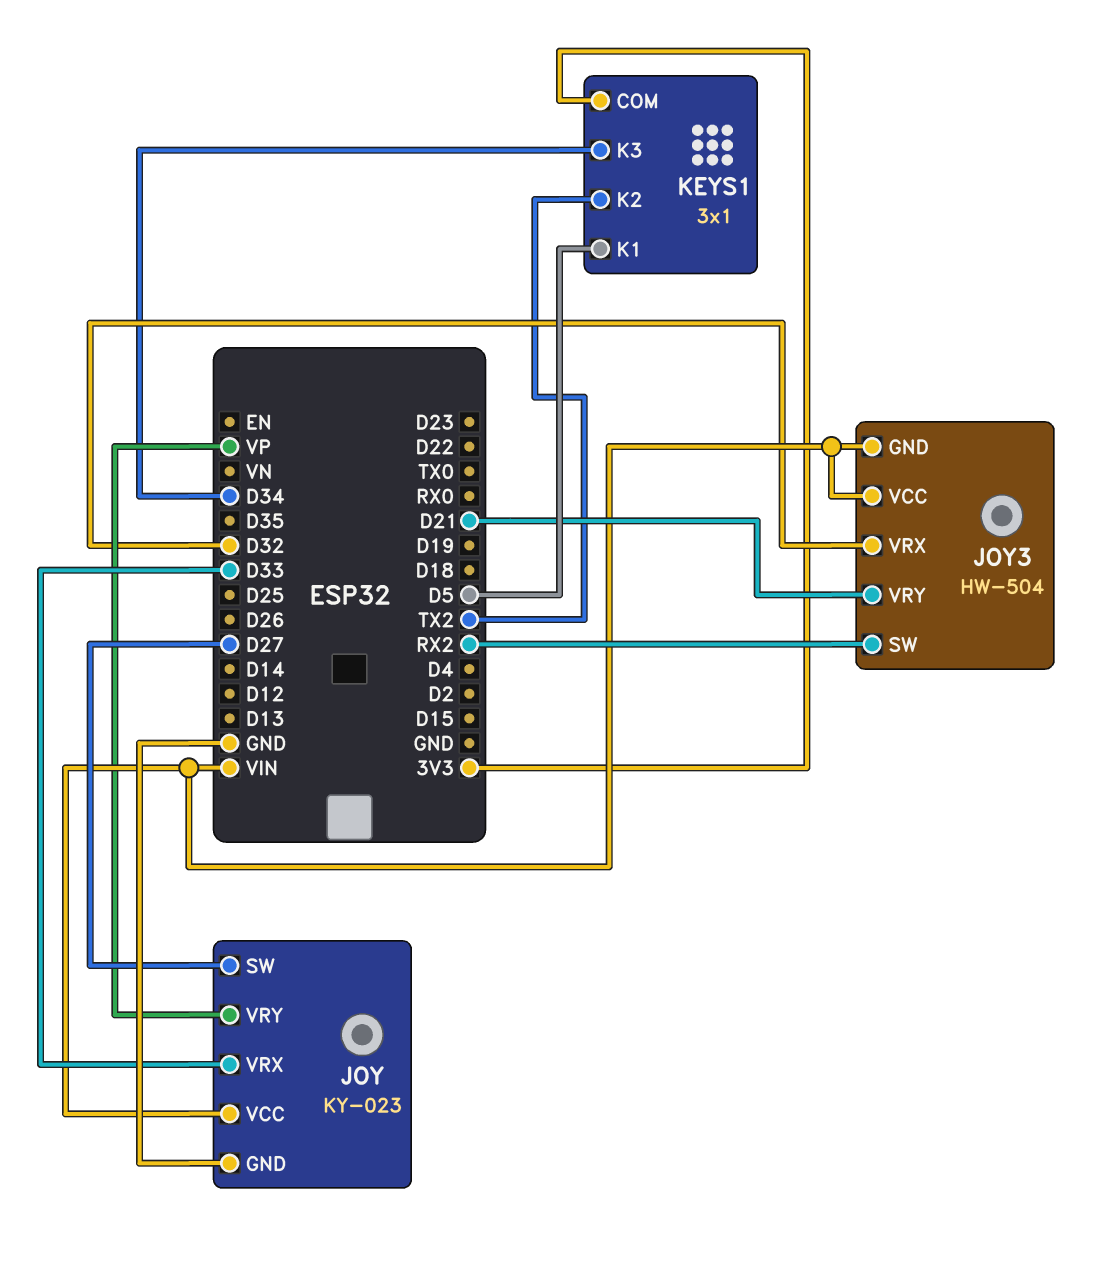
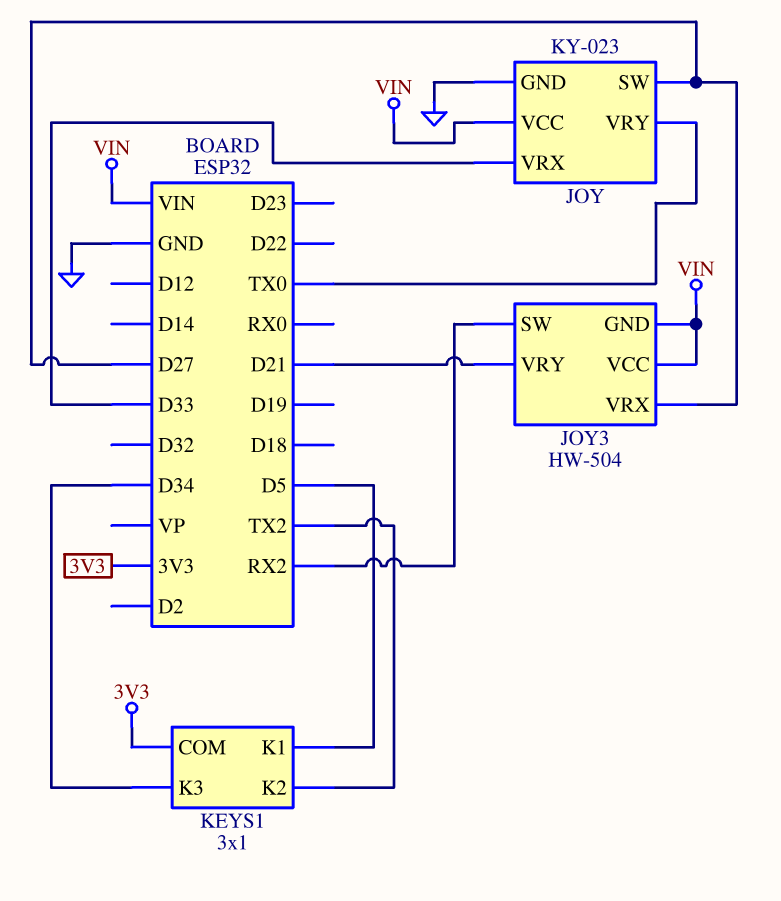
JOY pin VRY: VP -> TX0
JOY3 pin VRX: D32 -> D27

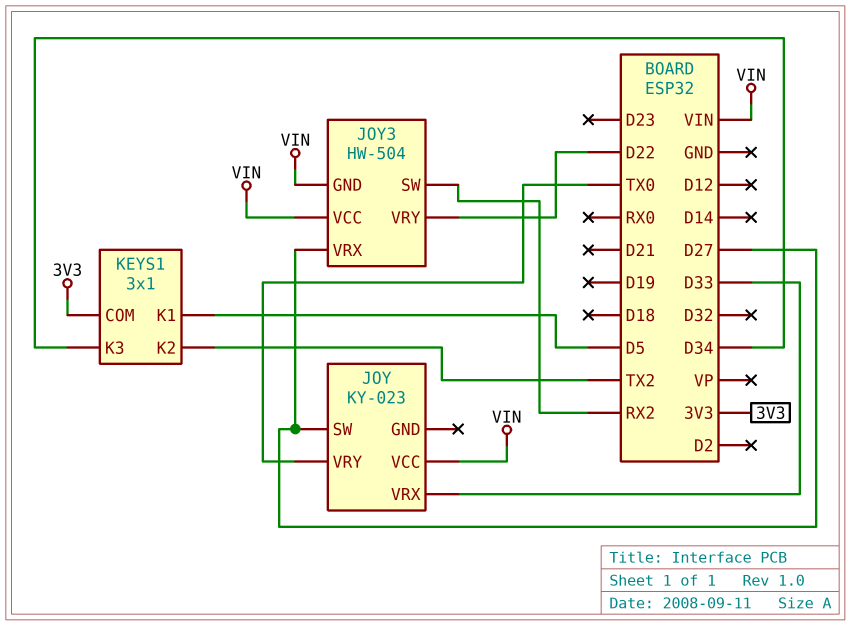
JOY pin GND: GND -> none
JOY3 pin VRY: D21 -> D22

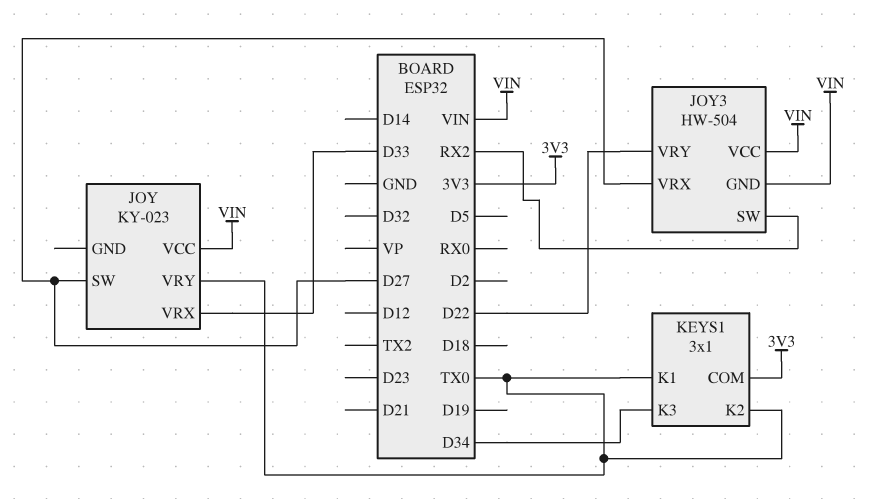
KEYS1 pin K1: D5 -> TX0
KEYS1 pin K2: TX2 -> TX0

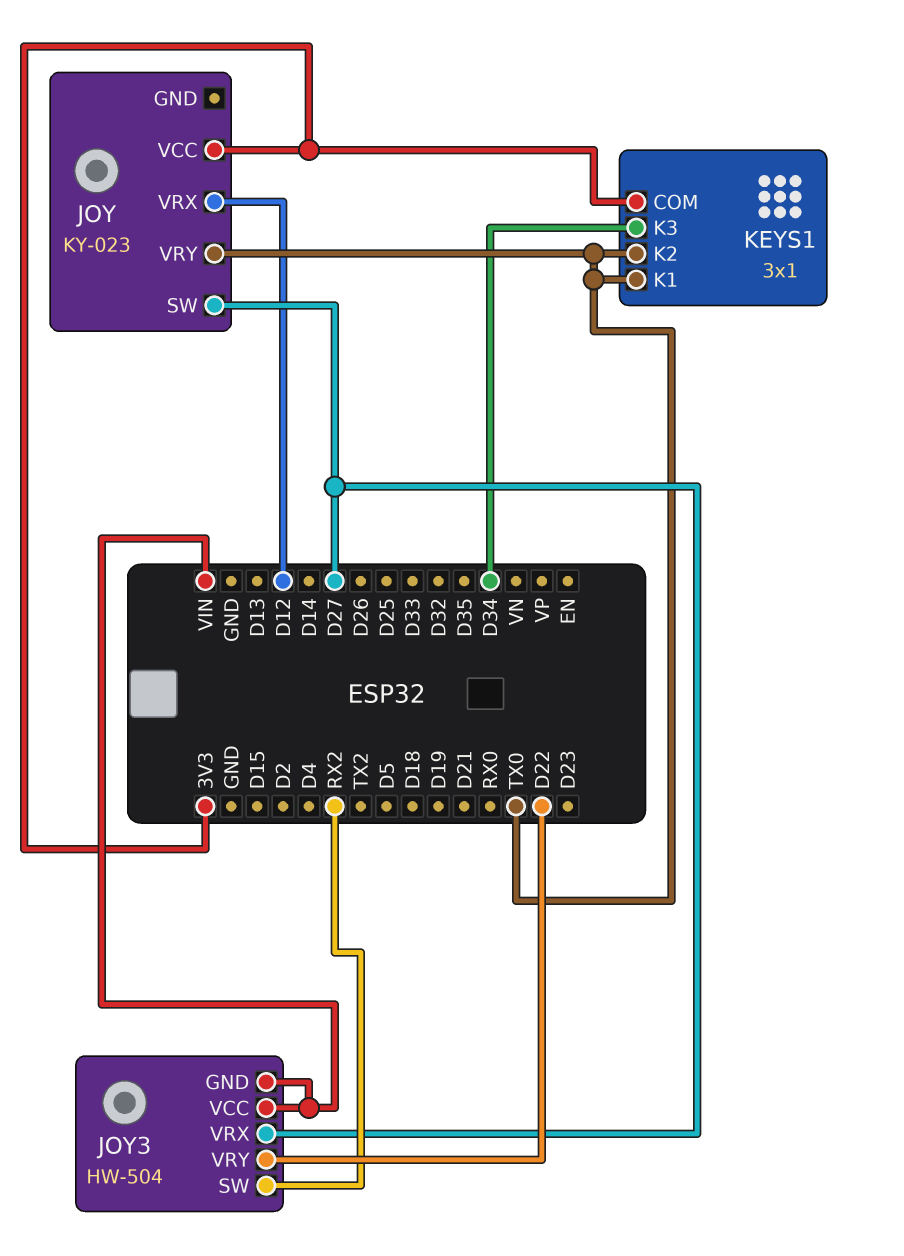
JOY pin VCC: VIN -> 3V3
JOY pin VRX: D33 -> D12

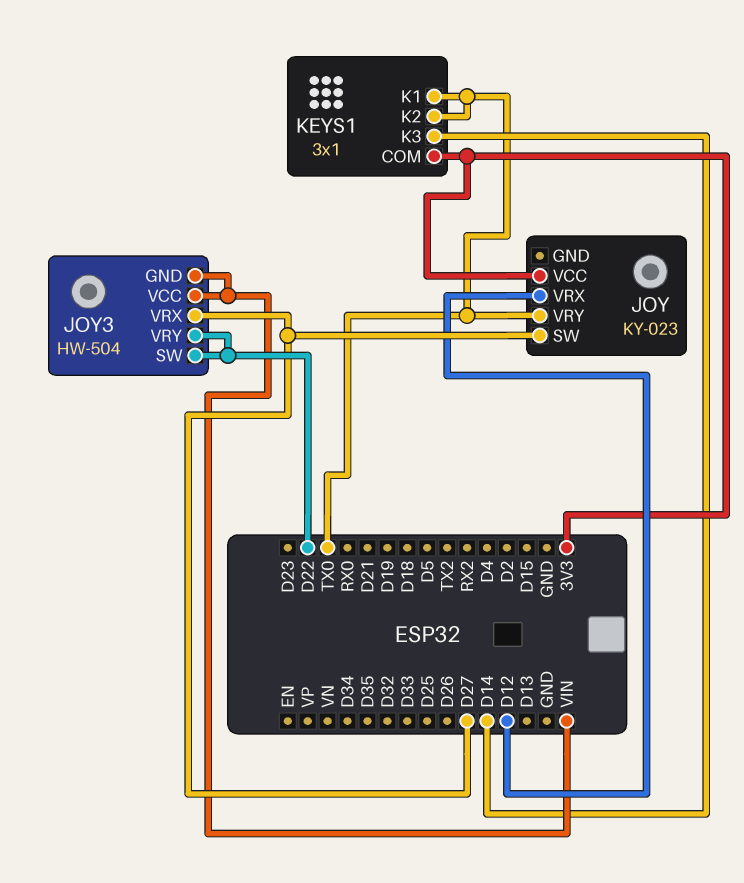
JOY3 pin SW: RX2 -> D22
KEYS1 pin K3: D34 -> D14

